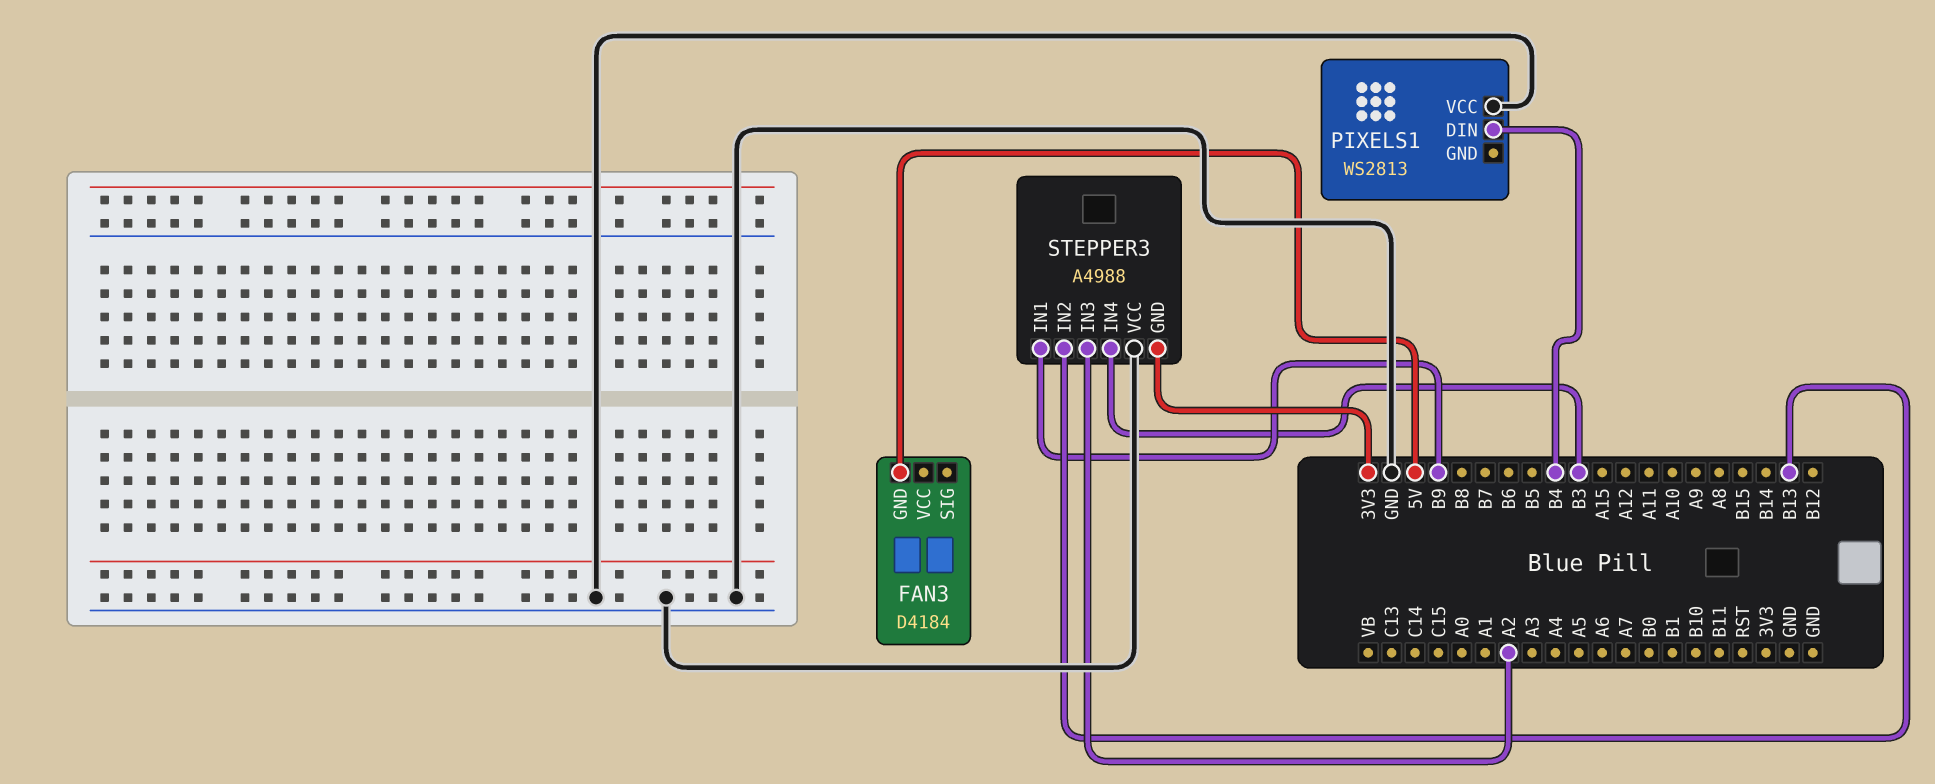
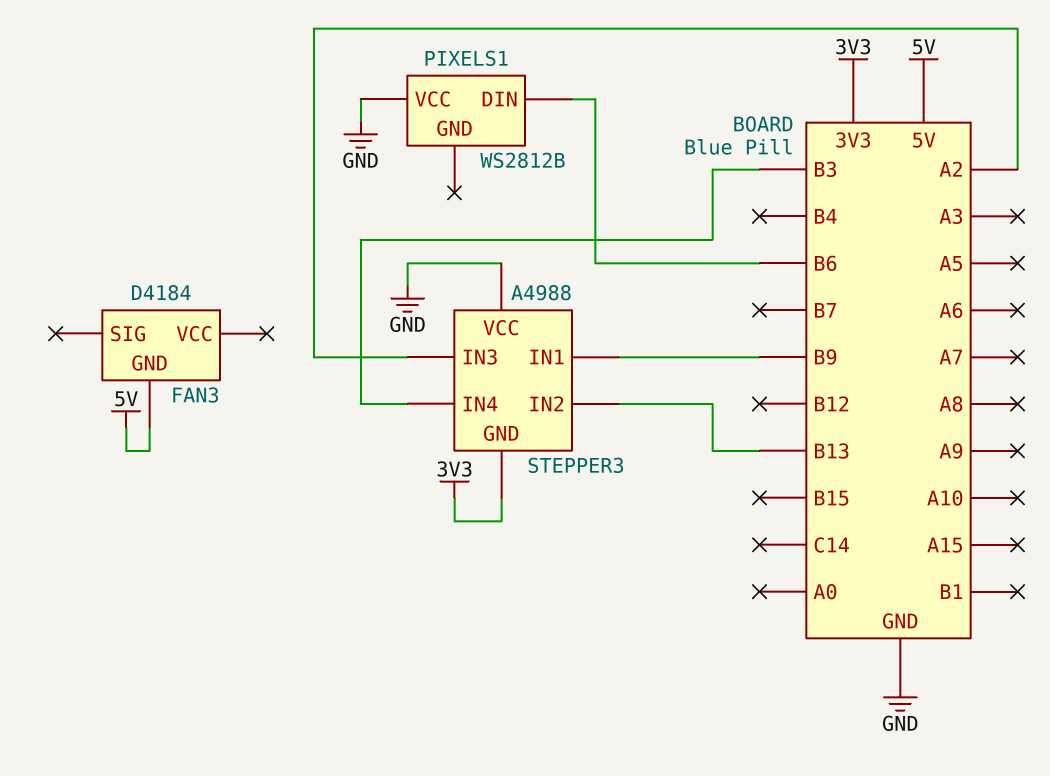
PIXELS1: WS2813 -> WS2812B
PIXELS1 pin DIN: B4 -> B6

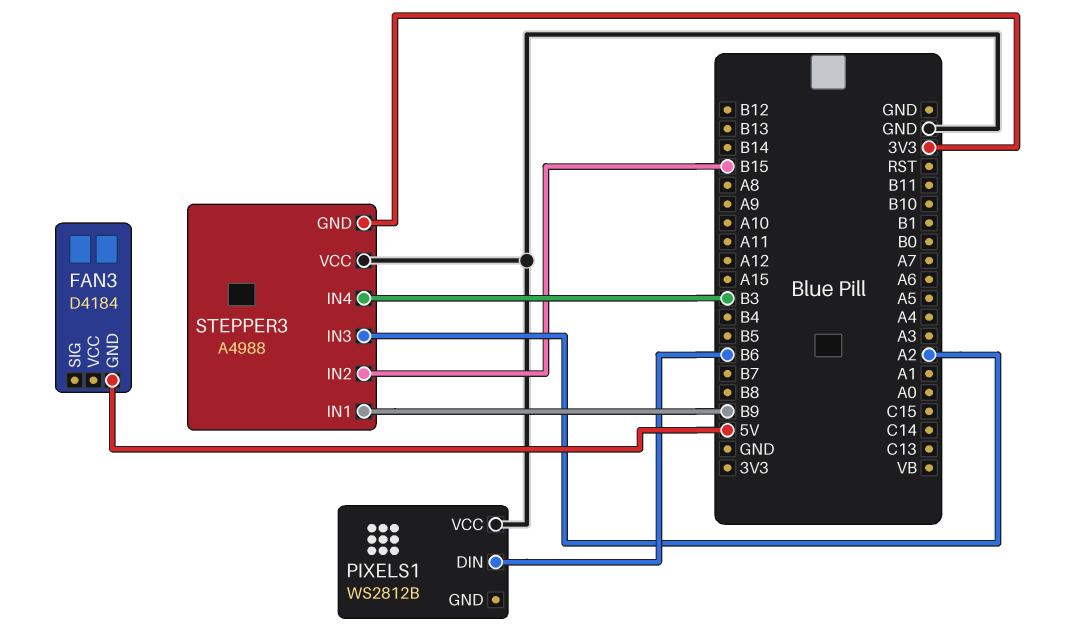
STEPPER3 pin IN2: B13 -> B15

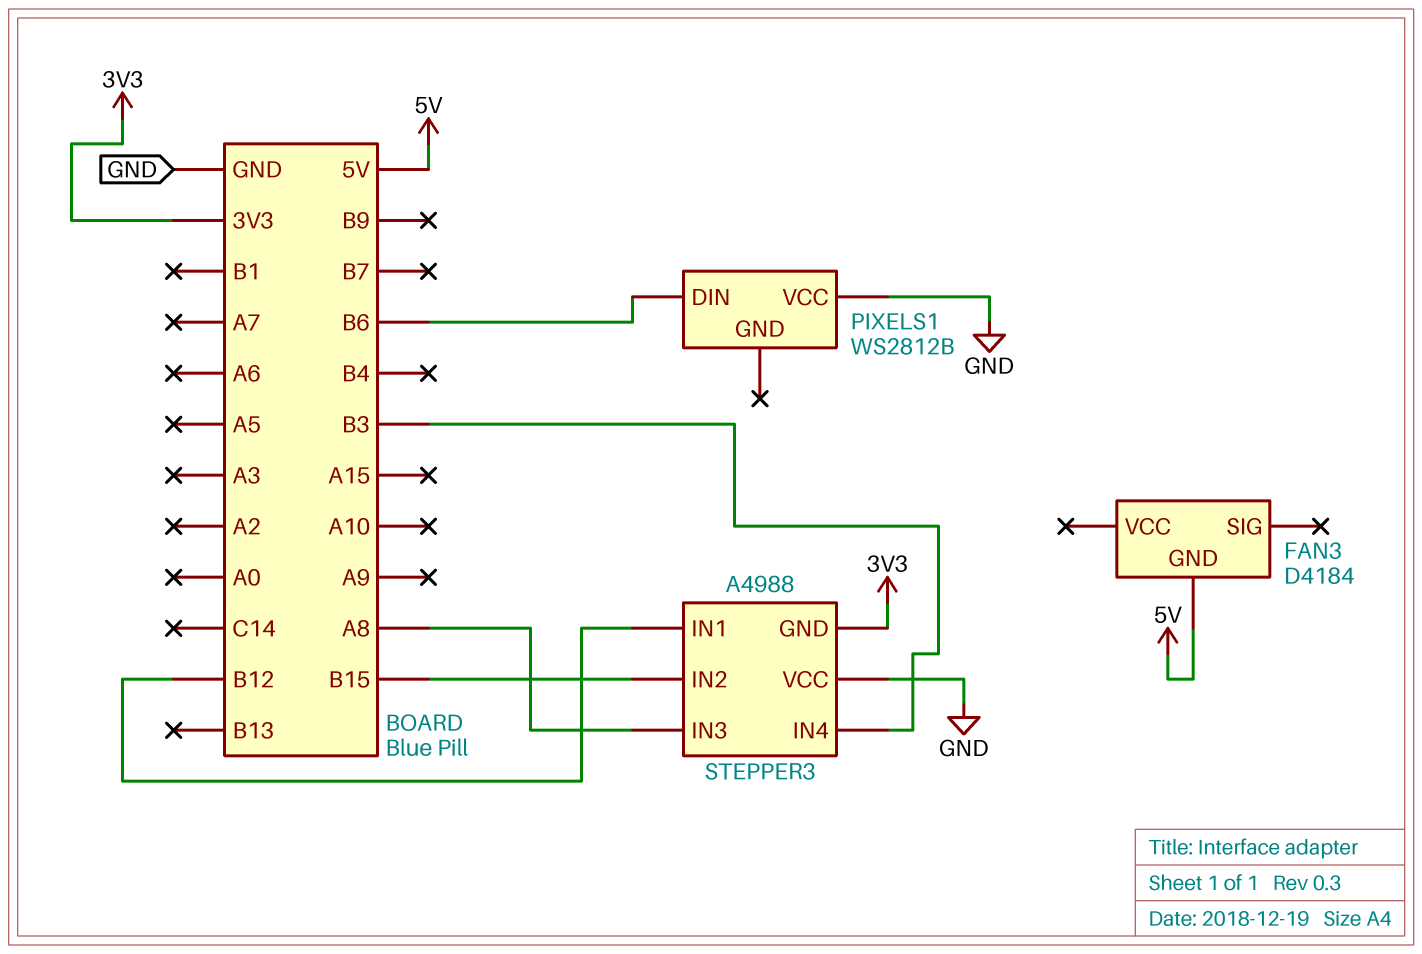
STEPPER3 pin IN1: B9 -> B12
STEPPER3 pin IN3: A2 -> A8

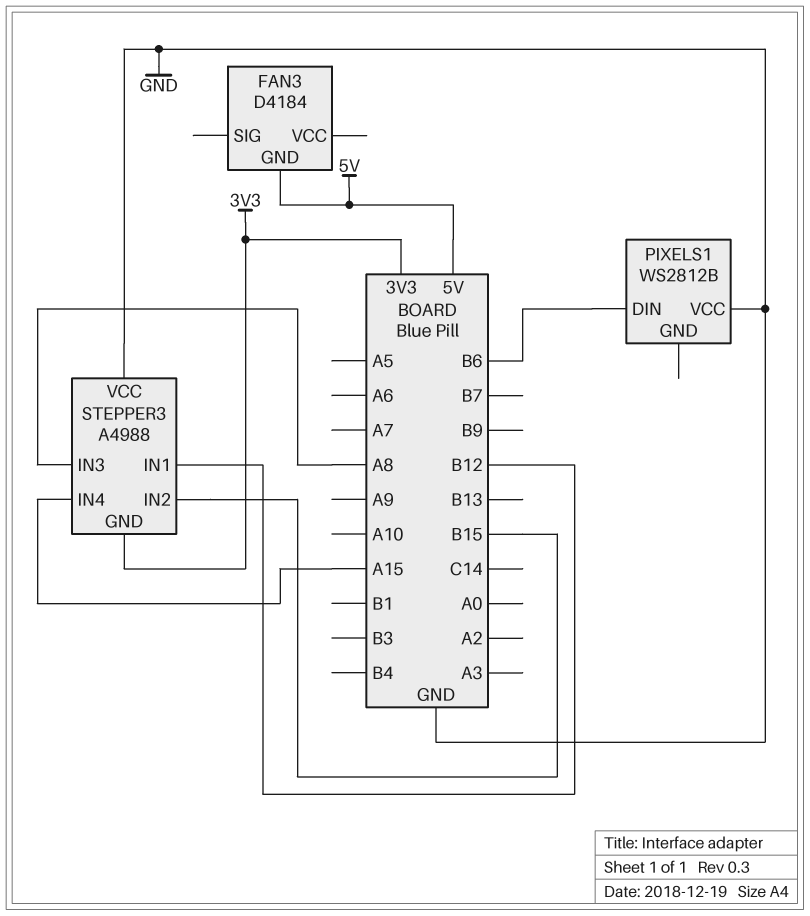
STEPPER3 pin IN4: B3 -> A15

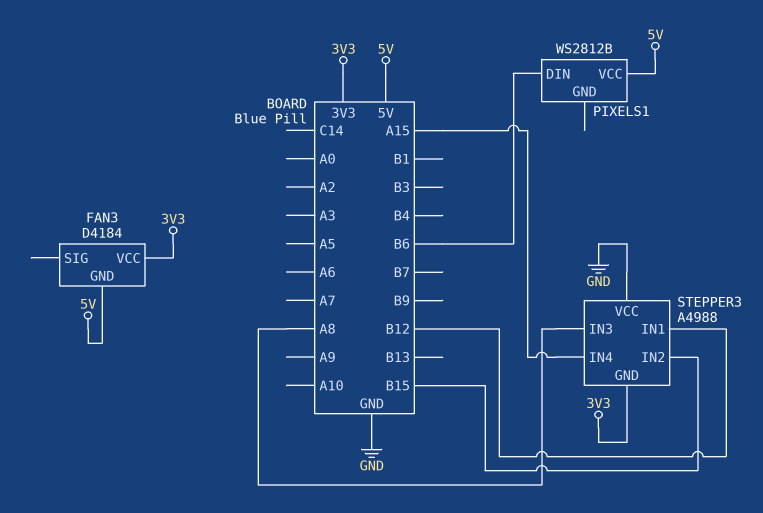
FAN3 pin VCC: none -> 3V3
PIXELS1 pin VCC: GND -> 5V

